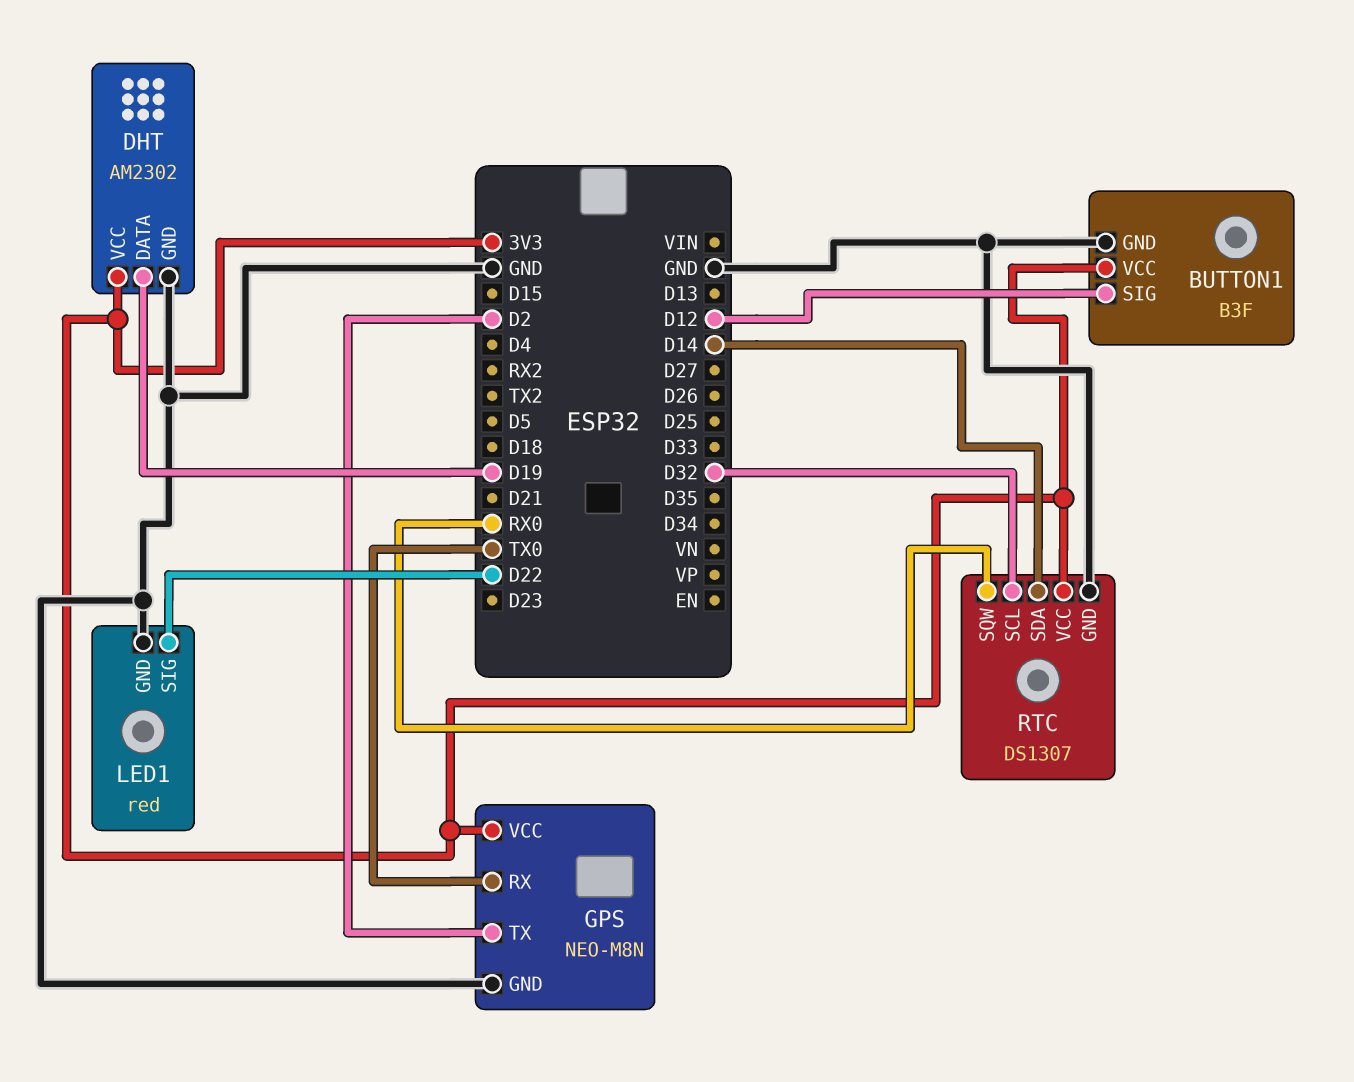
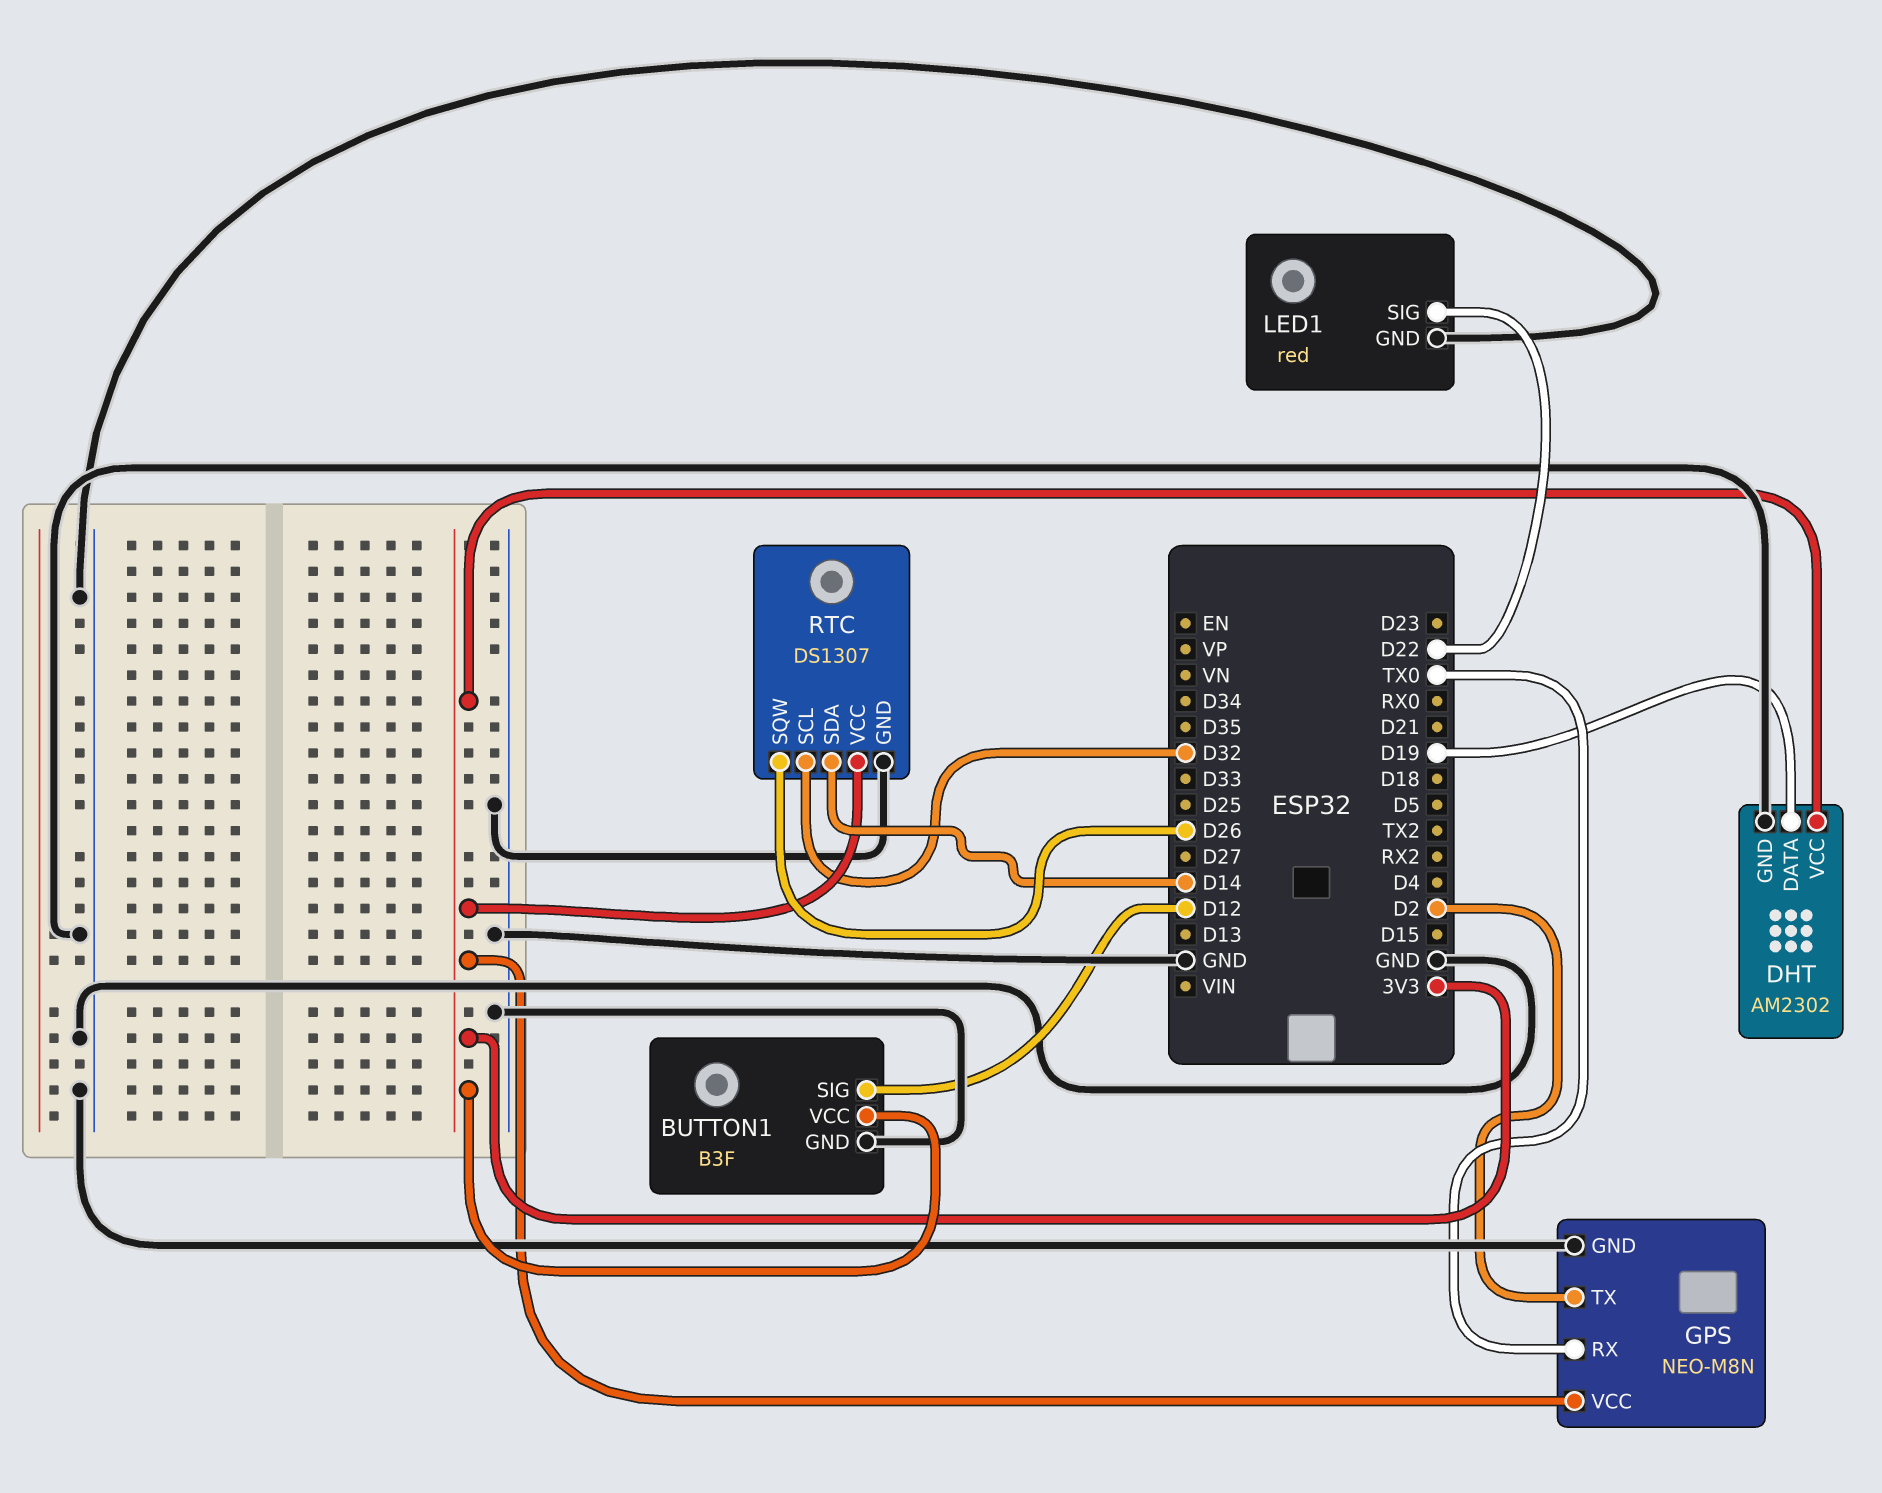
RTC pin SQW: RX0 -> D26

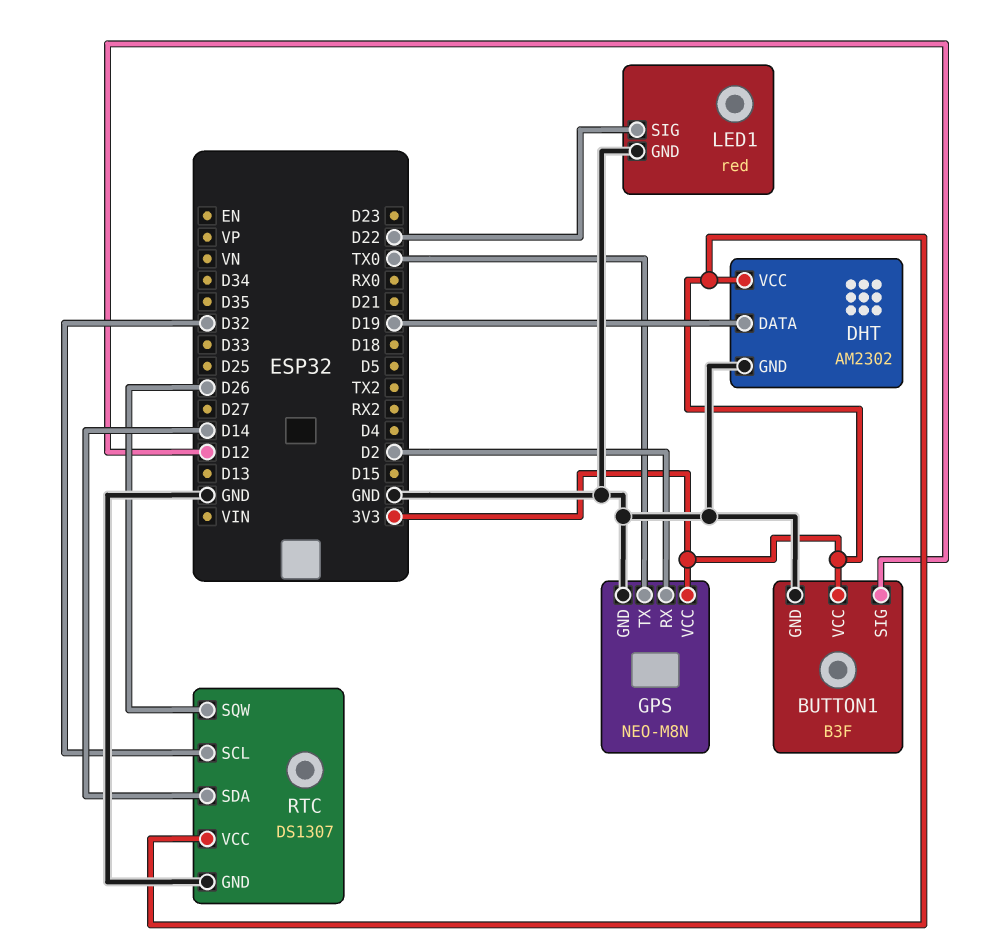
GPS pin RX: TX0 -> D2
GPS pin TX: D2 -> TX0

